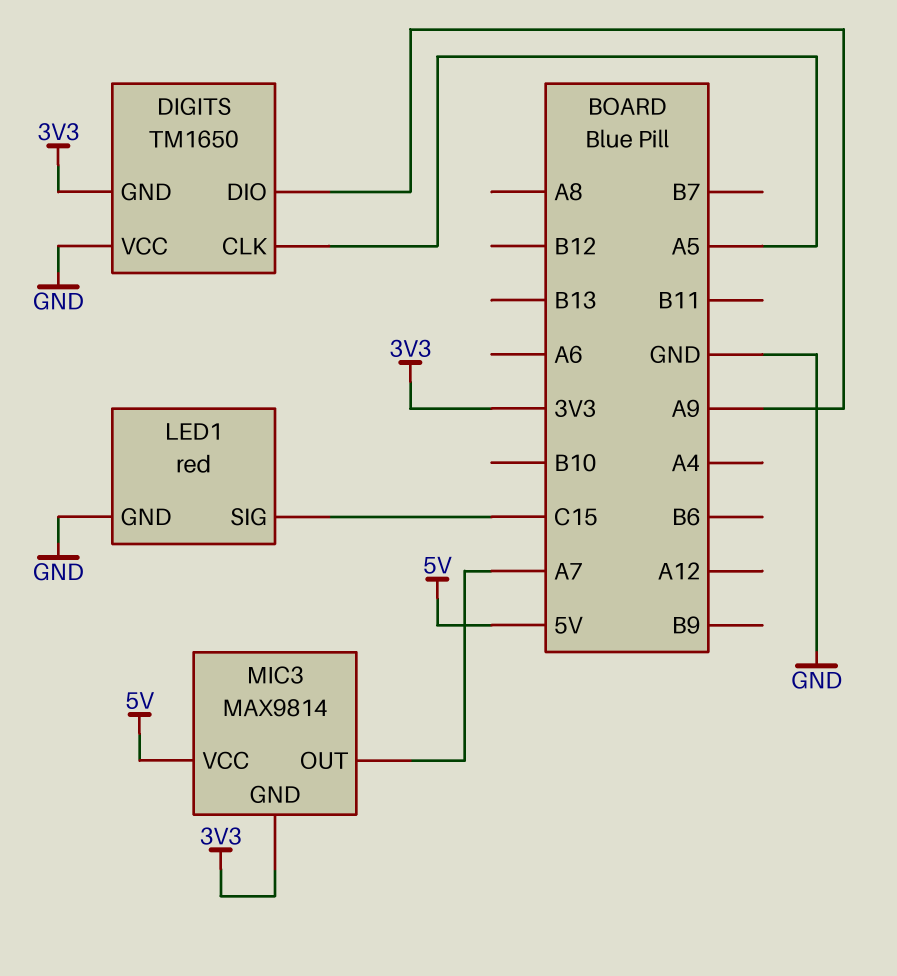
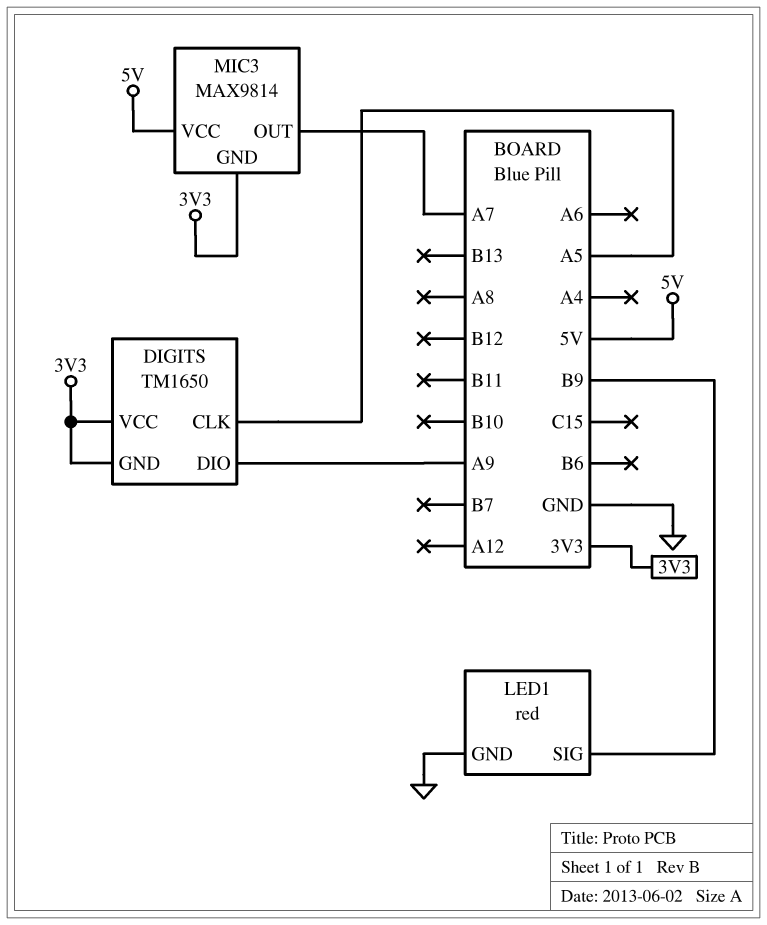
DIGITS pin VCC: GND -> 3V3
LED1 pin SIG: C15 -> B9

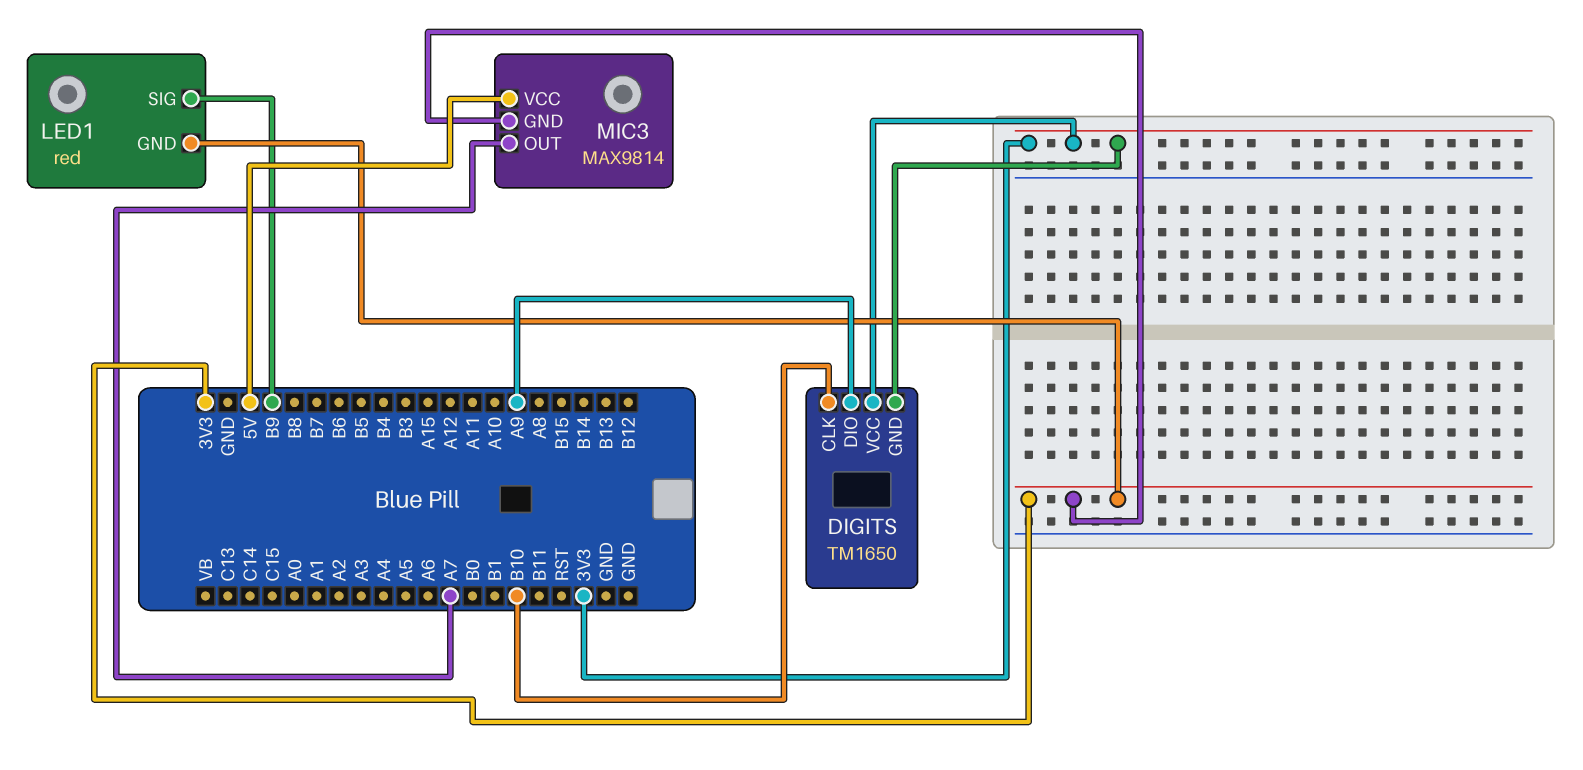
DIGITS pin CLK: A5 -> B10
LED1 pin GND: GND -> 3V3

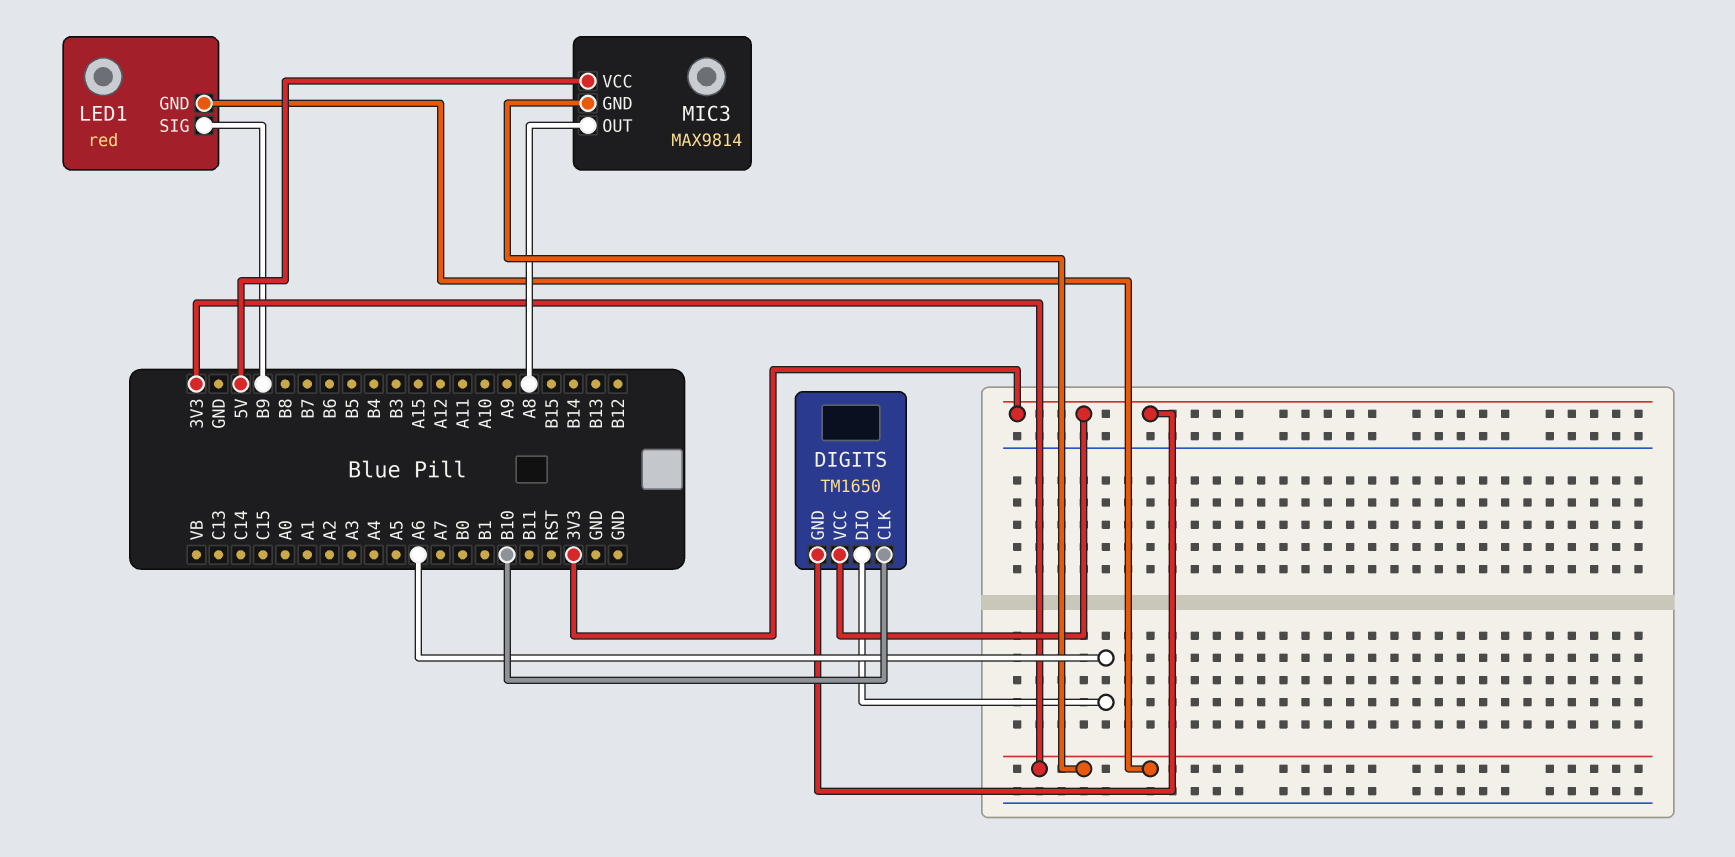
DIGITS pin DIO: A9 -> A6
MIC3 pin OUT: A7 -> A8

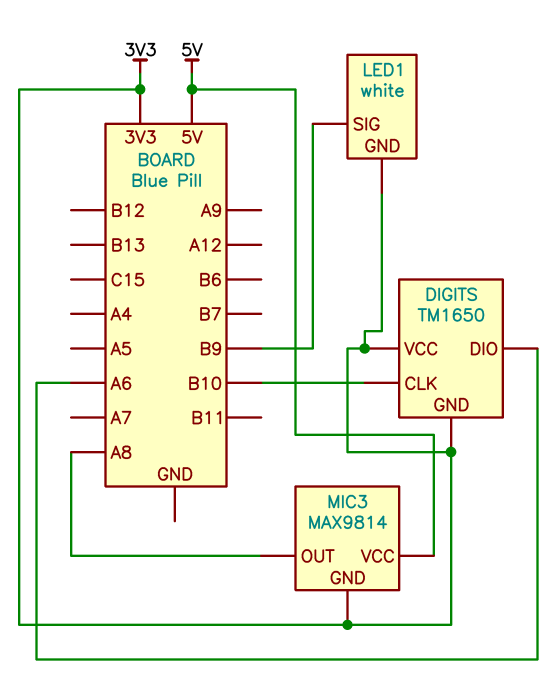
LED1: red -> white

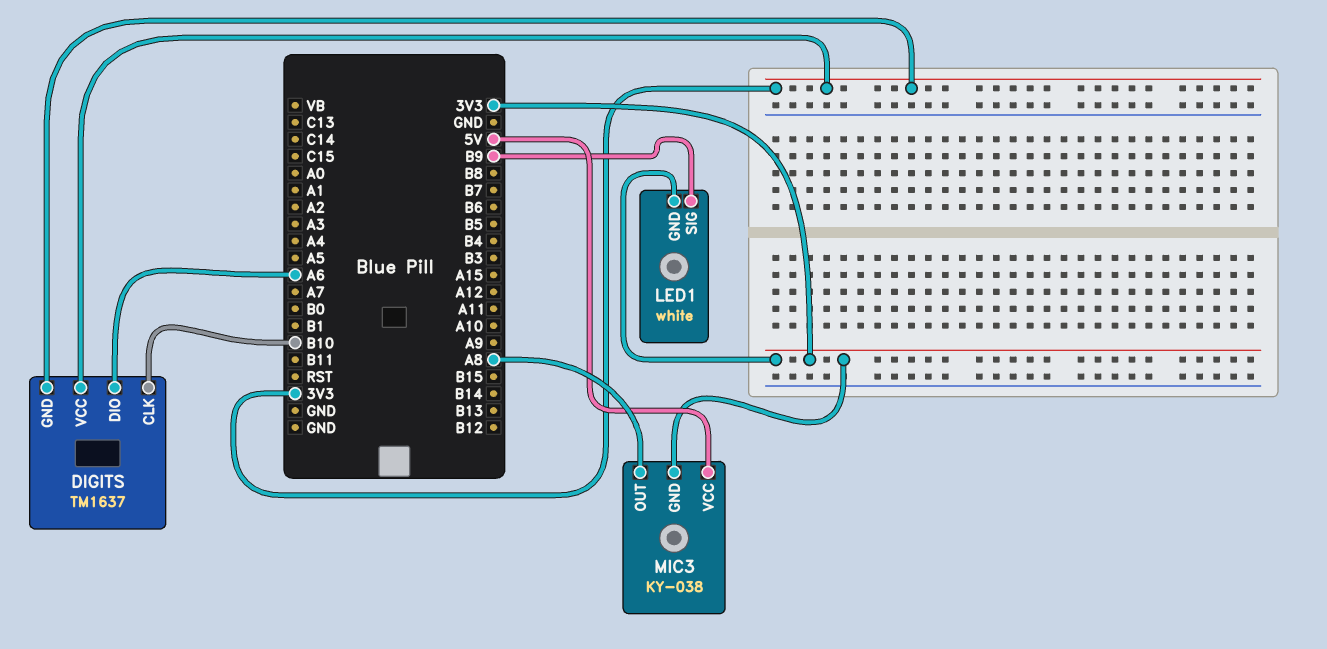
DIGITS: TM1650 -> TM1637
MIC3: MAX9814 -> KY-038

